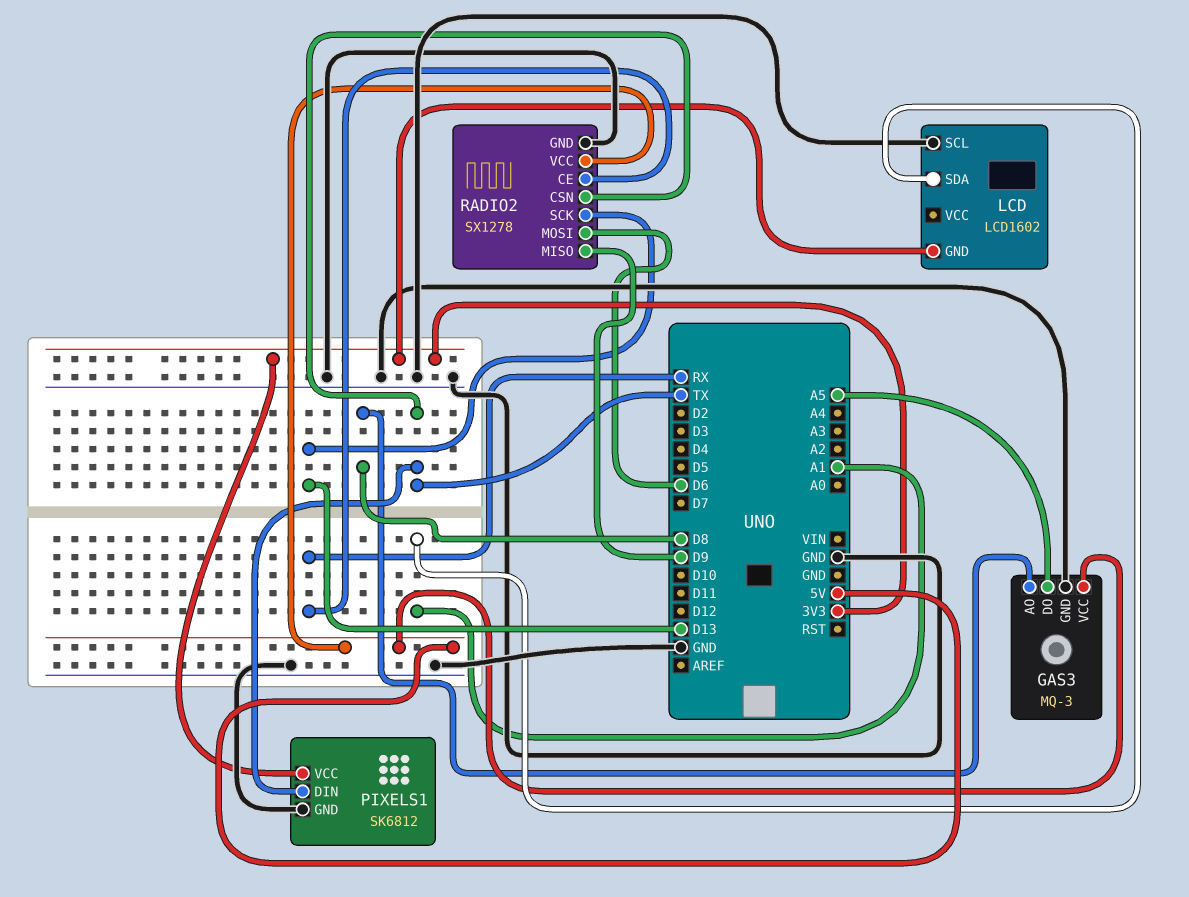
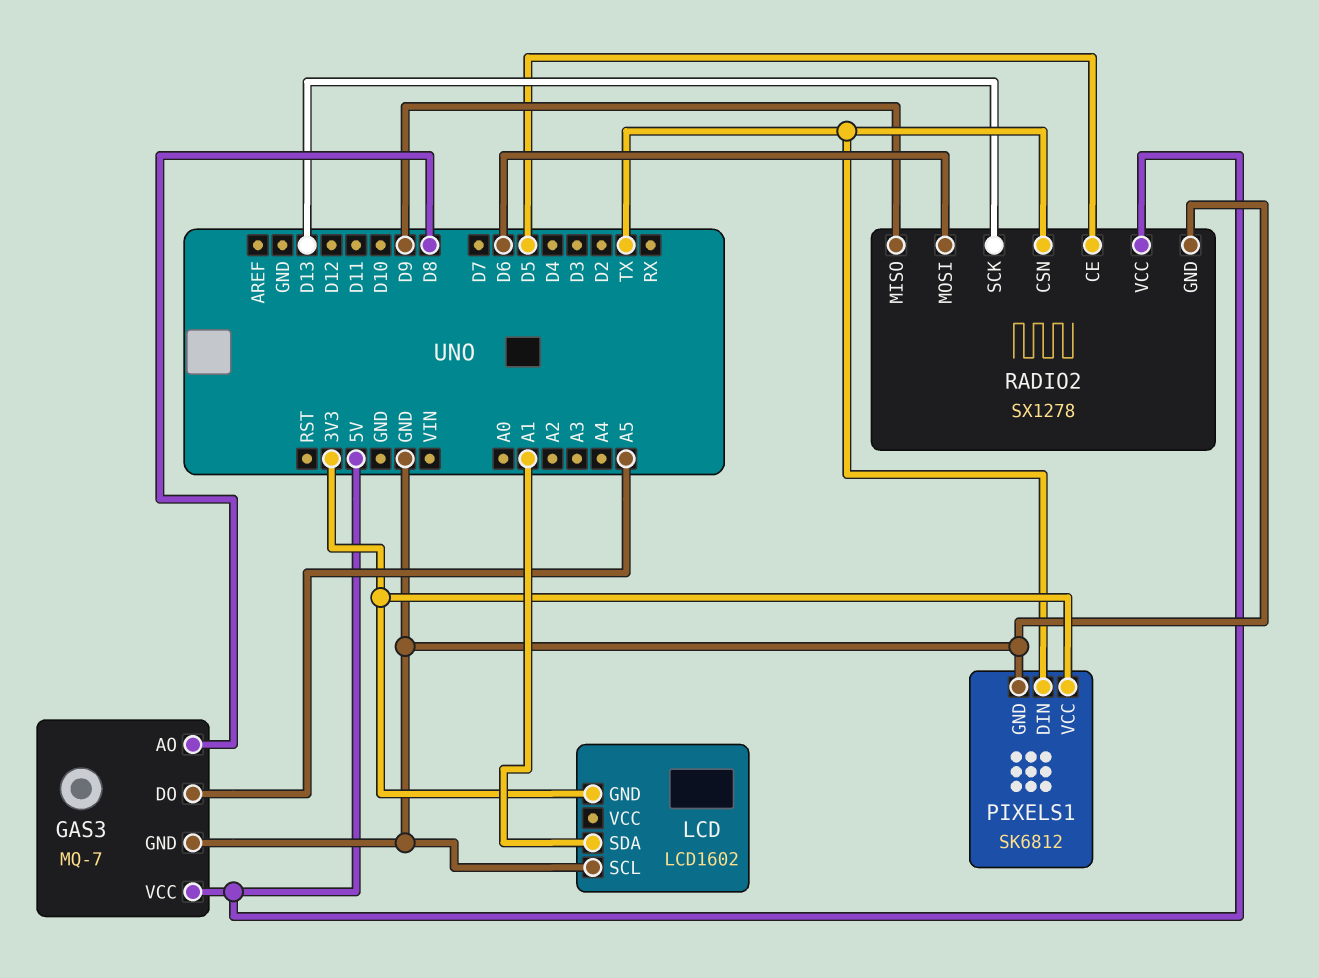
GAS3: MQ-3 -> MQ-7
RADIO2 pin CE: RX -> D5

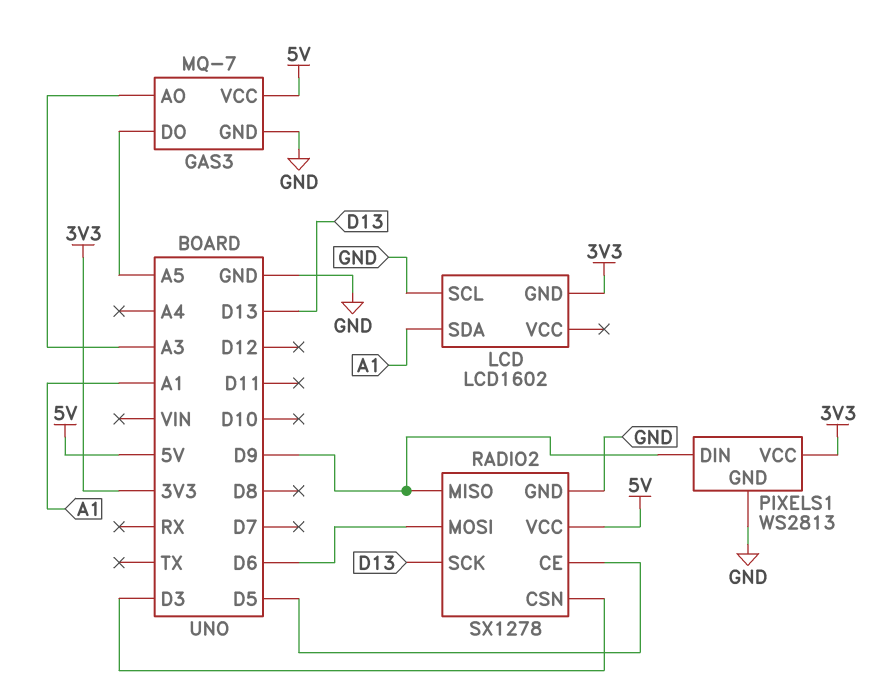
GAS3 pin AO: D8 -> A3
PIXELS1: SK6812 -> WS2813
PIXELS1 pin DIN: TX -> D9
RADIO2 pin CSN: TX -> D3

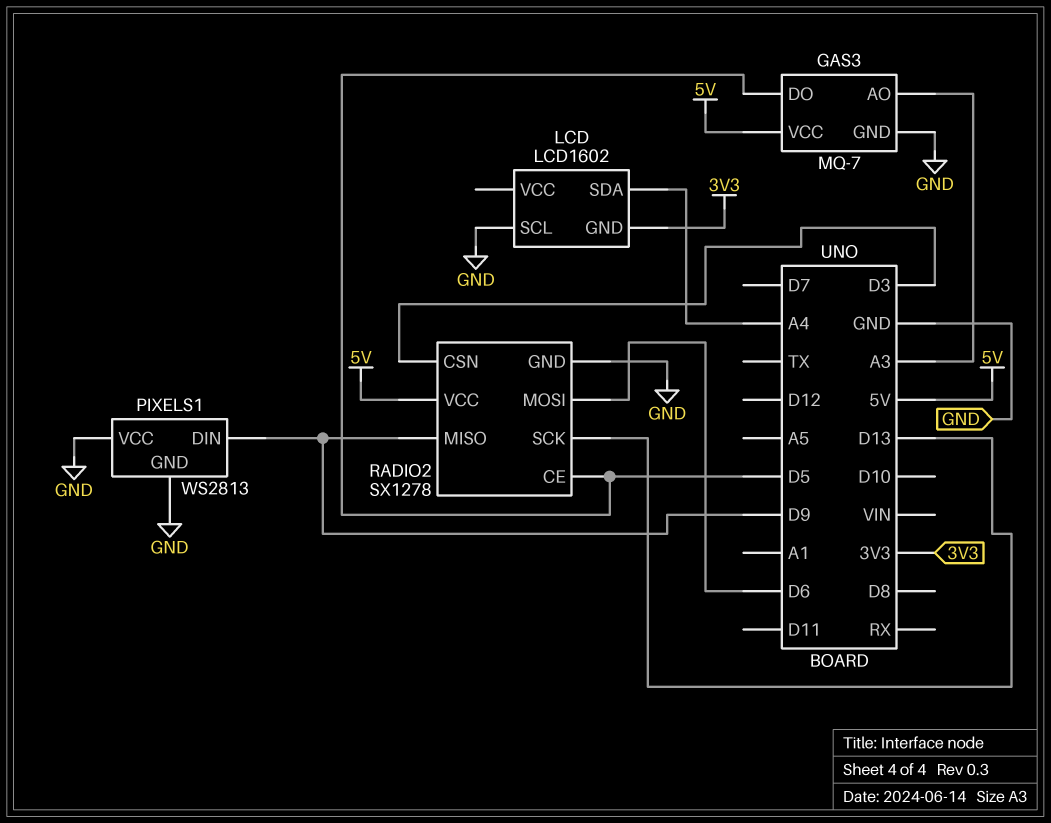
GAS3 pin DO: A5 -> D5
LCD pin SDA: A1 -> A4
PIXELS1 pin VCC: 3V3 -> GND

